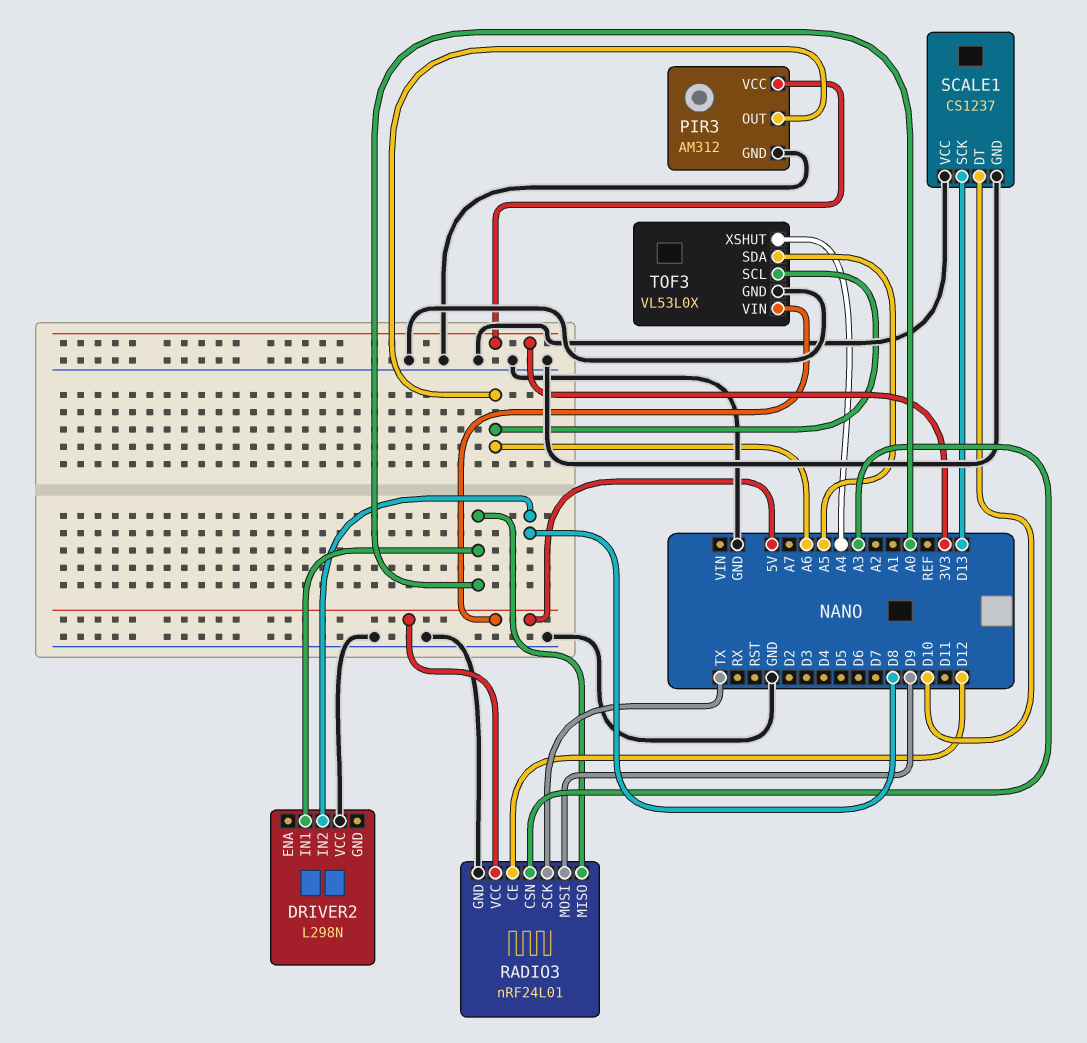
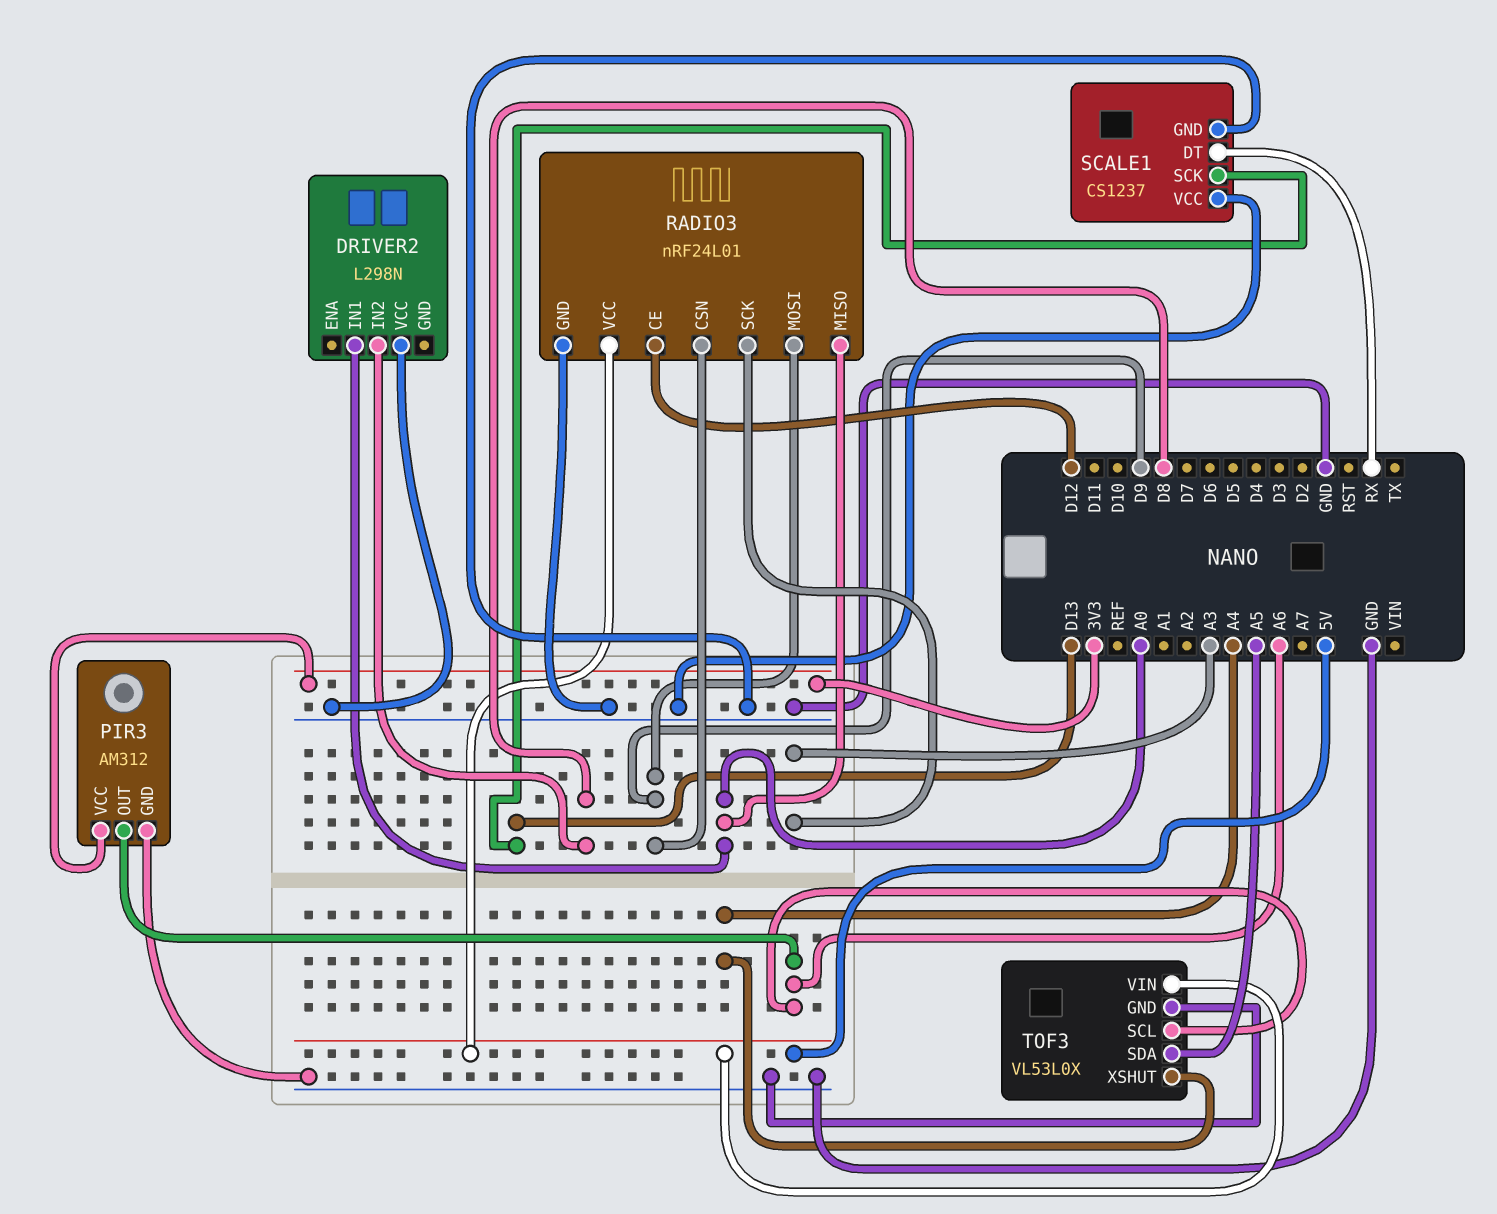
RADIO3 pin CSN: A3 -> D9
RADIO3 pin SCK: TX -> A3
SCALE1 pin DT: D10 -> RX

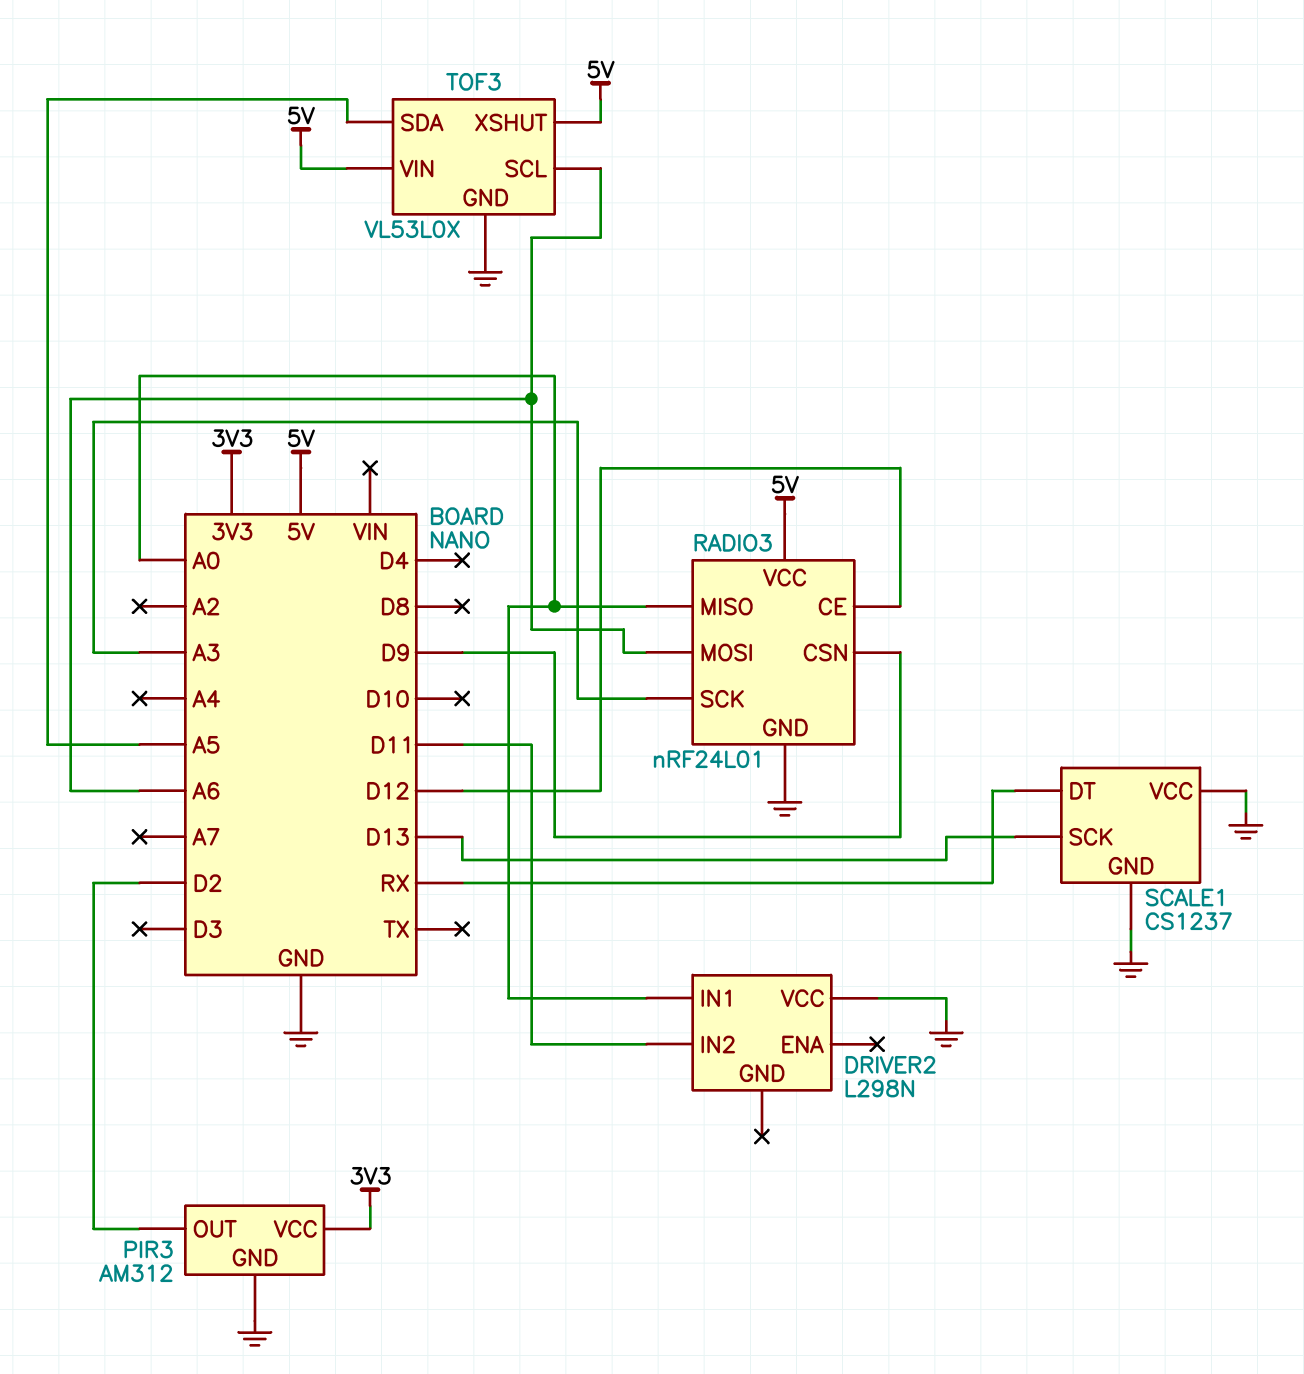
DRIVER2 pin IN2: D8 -> D11
PIR3 pin OUT: A6 -> D2
RADIO3 pin MOSI: D9 -> A6
TOF3 pin XSHUT: A4 -> 5V

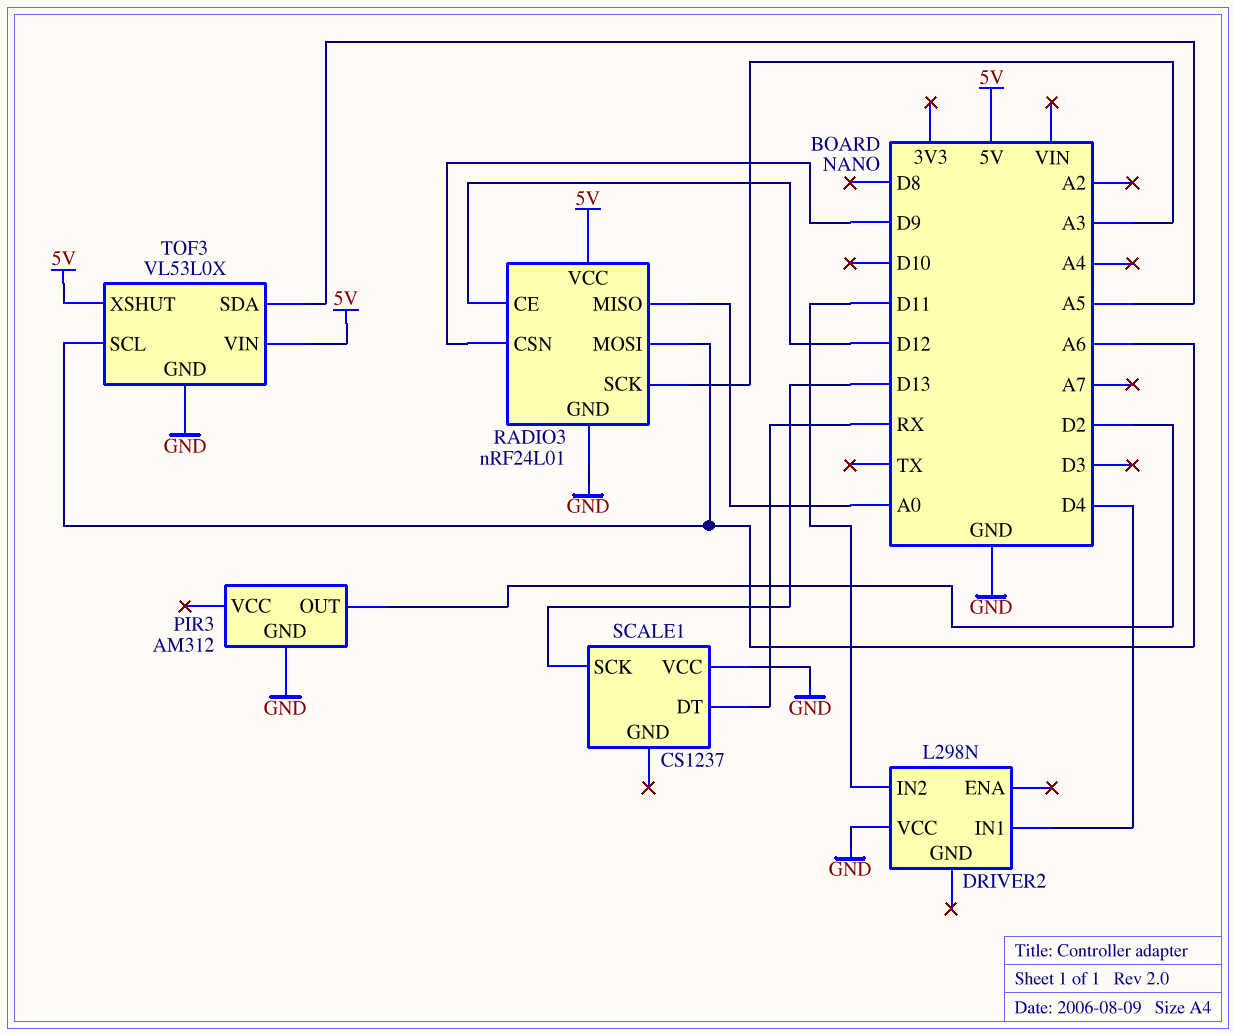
DRIVER2 pin IN1: A0 -> D4
PIR3 pin VCC: 3V3 -> none
SCALE1 pin GND: GND -> none

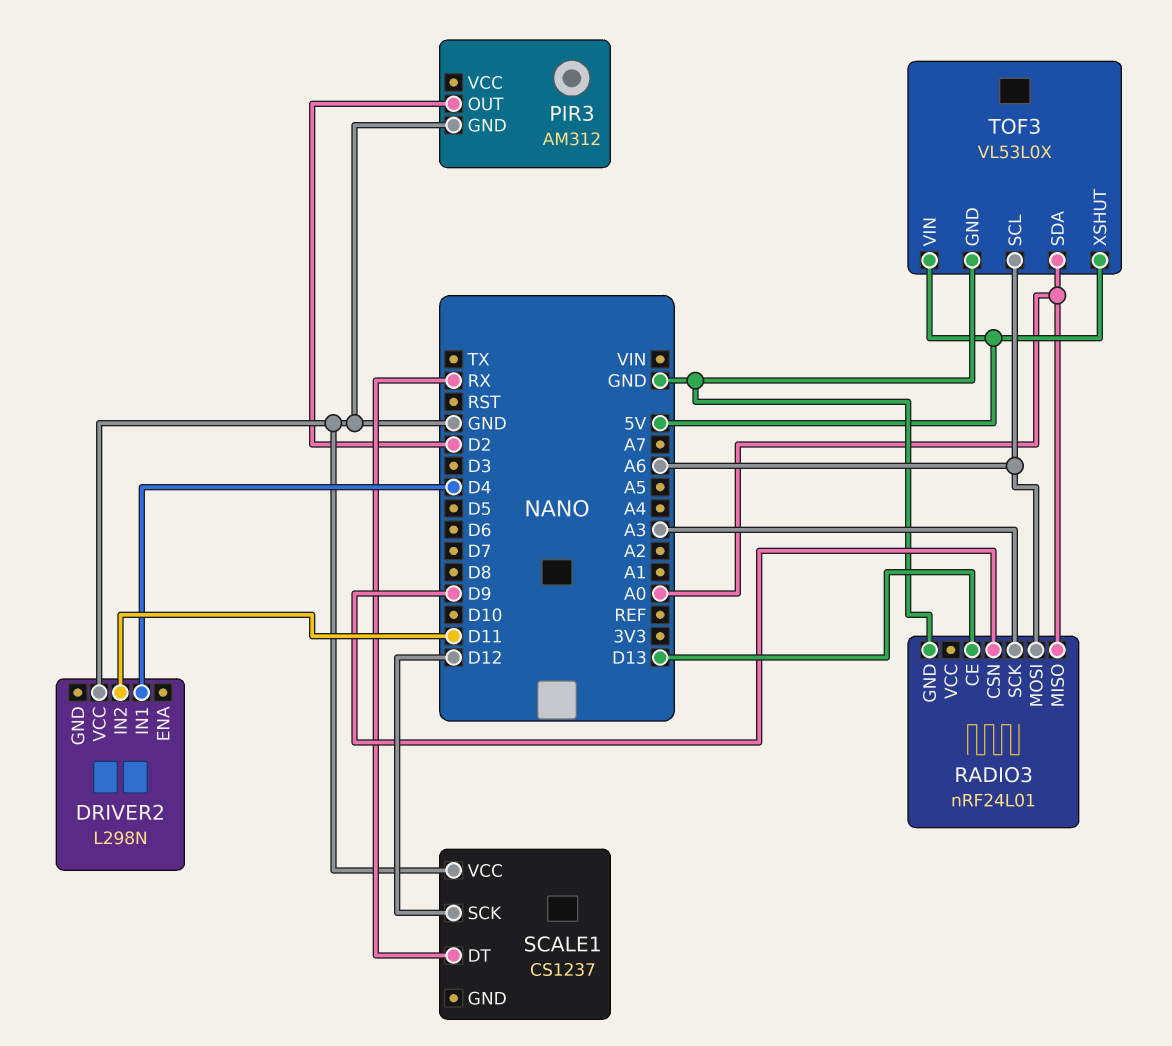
RADIO3 pin CE: D12 -> D13
RADIO3 pin VCC: 5V -> none
SCALE1 pin SCK: D13 -> D12
TOF3 pin SDA: A5 -> A0

